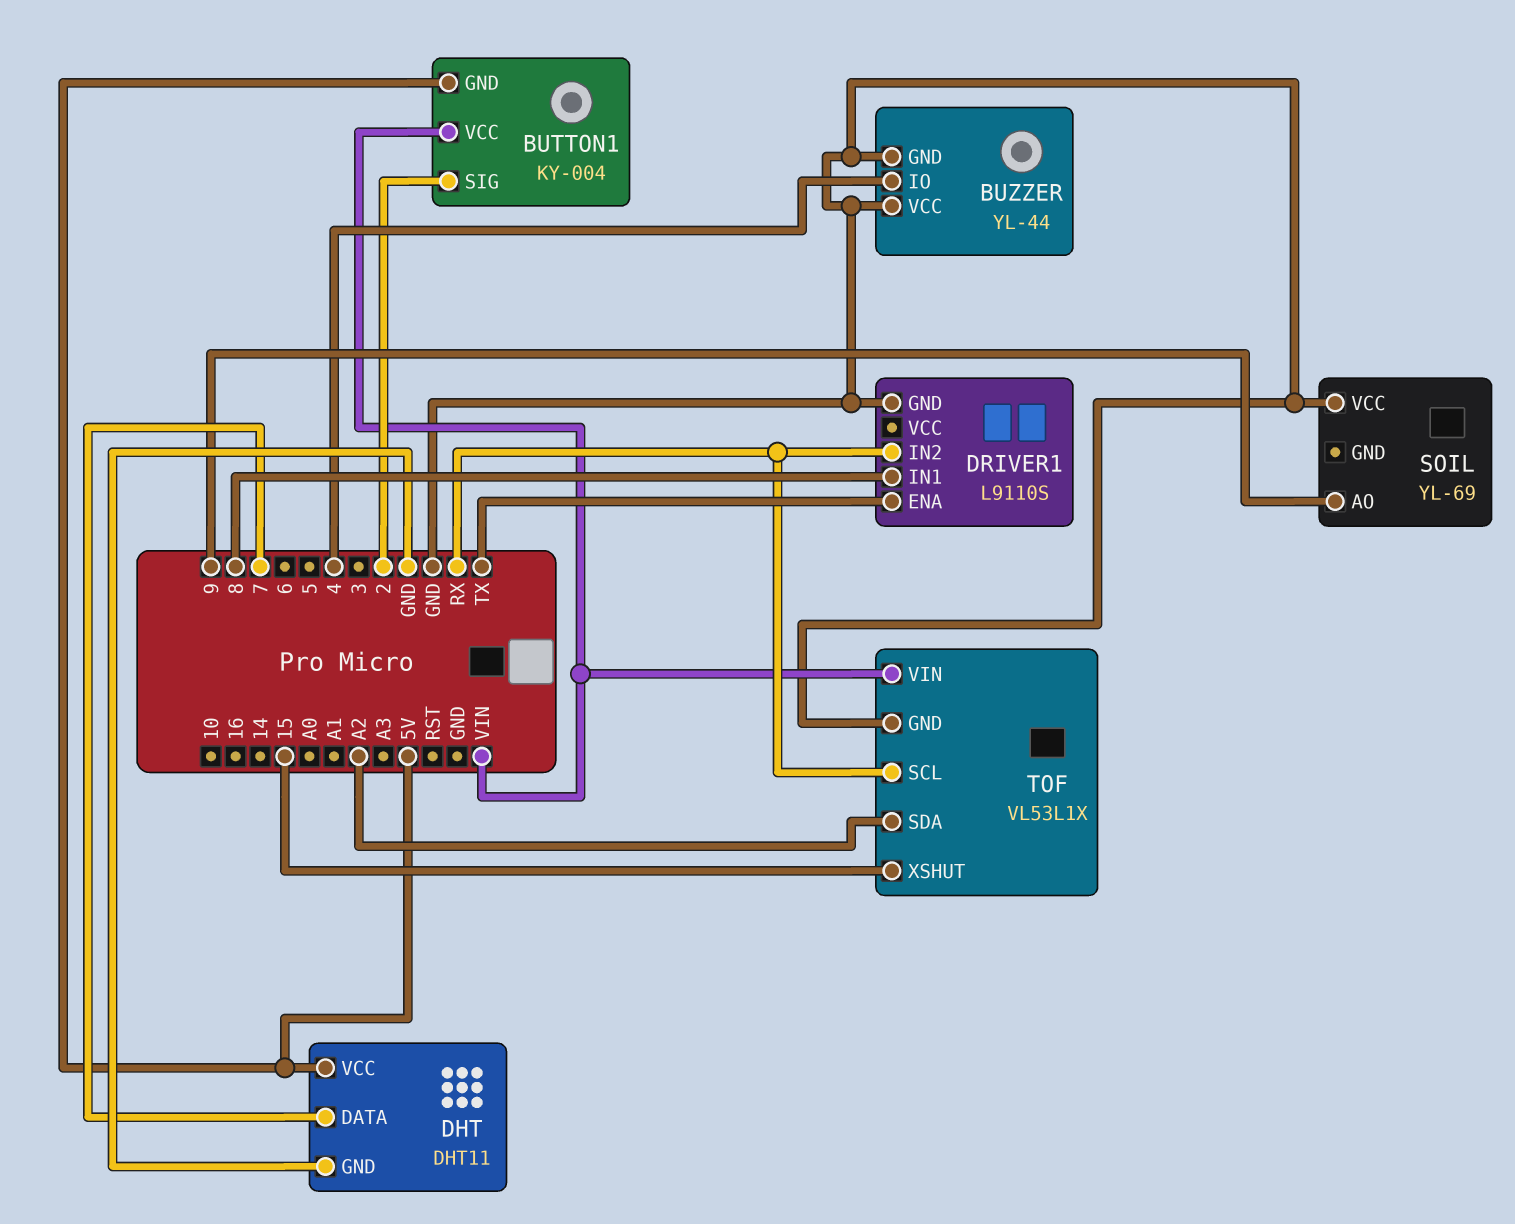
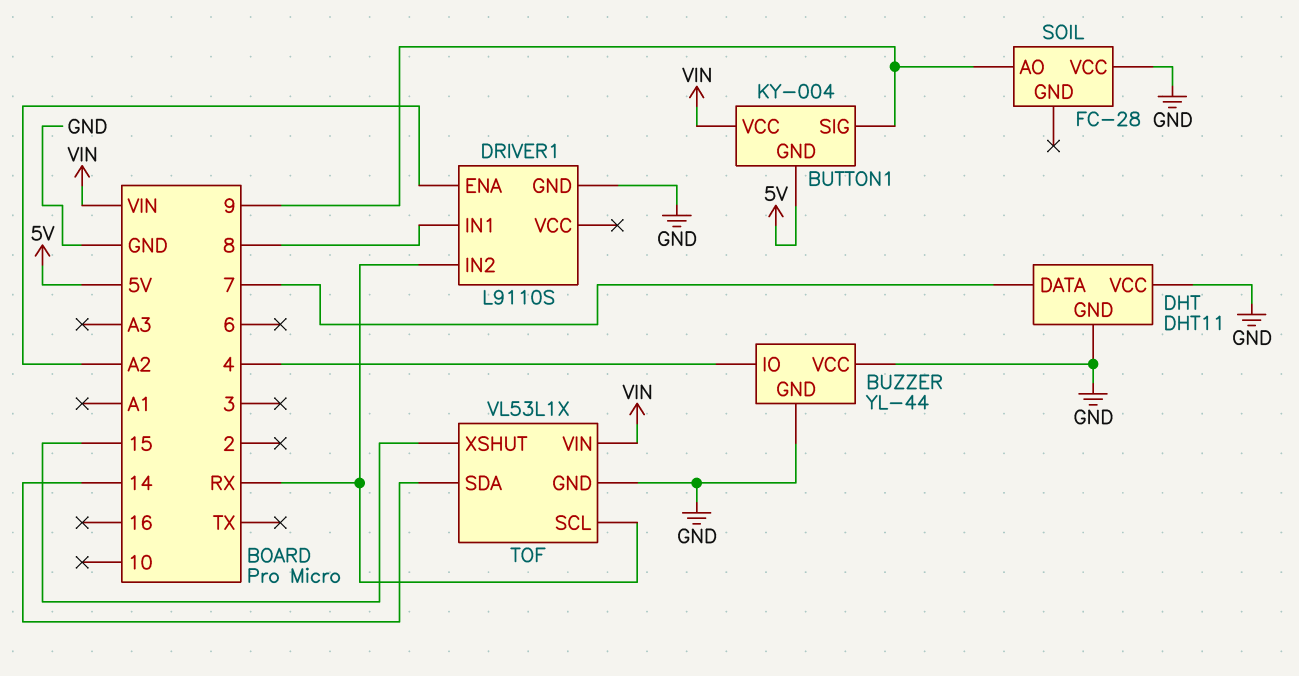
BUTTON1 pin SIG: 2 -> 9
DHT pin VCC: 5V -> GND
DRIVER1 pin ENA: TX -> A2
SOIL: YL-69 -> FC-28
TOF pin SDA: A2 -> 14

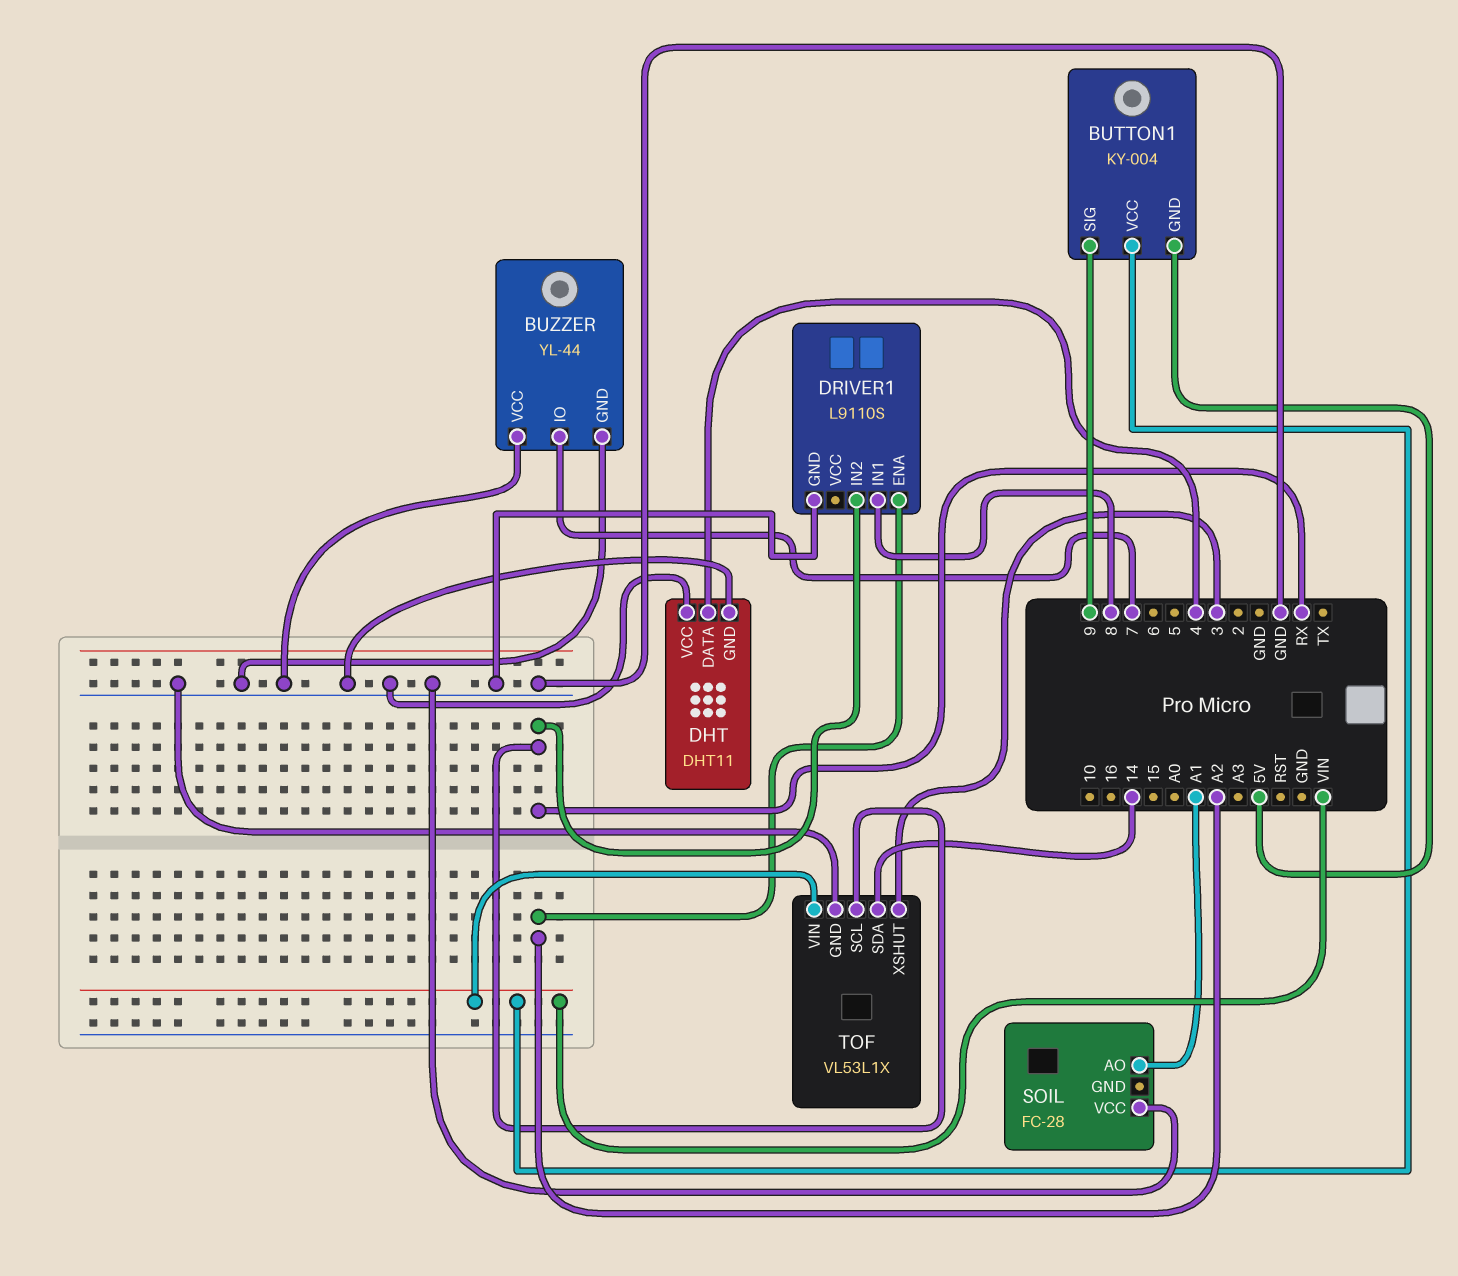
BUZZER pin IO: 4 -> 7
DHT pin DATA: 7 -> 4
SOIL pin AO: 9 -> A1
TOF pin XSHUT: 15 -> 3

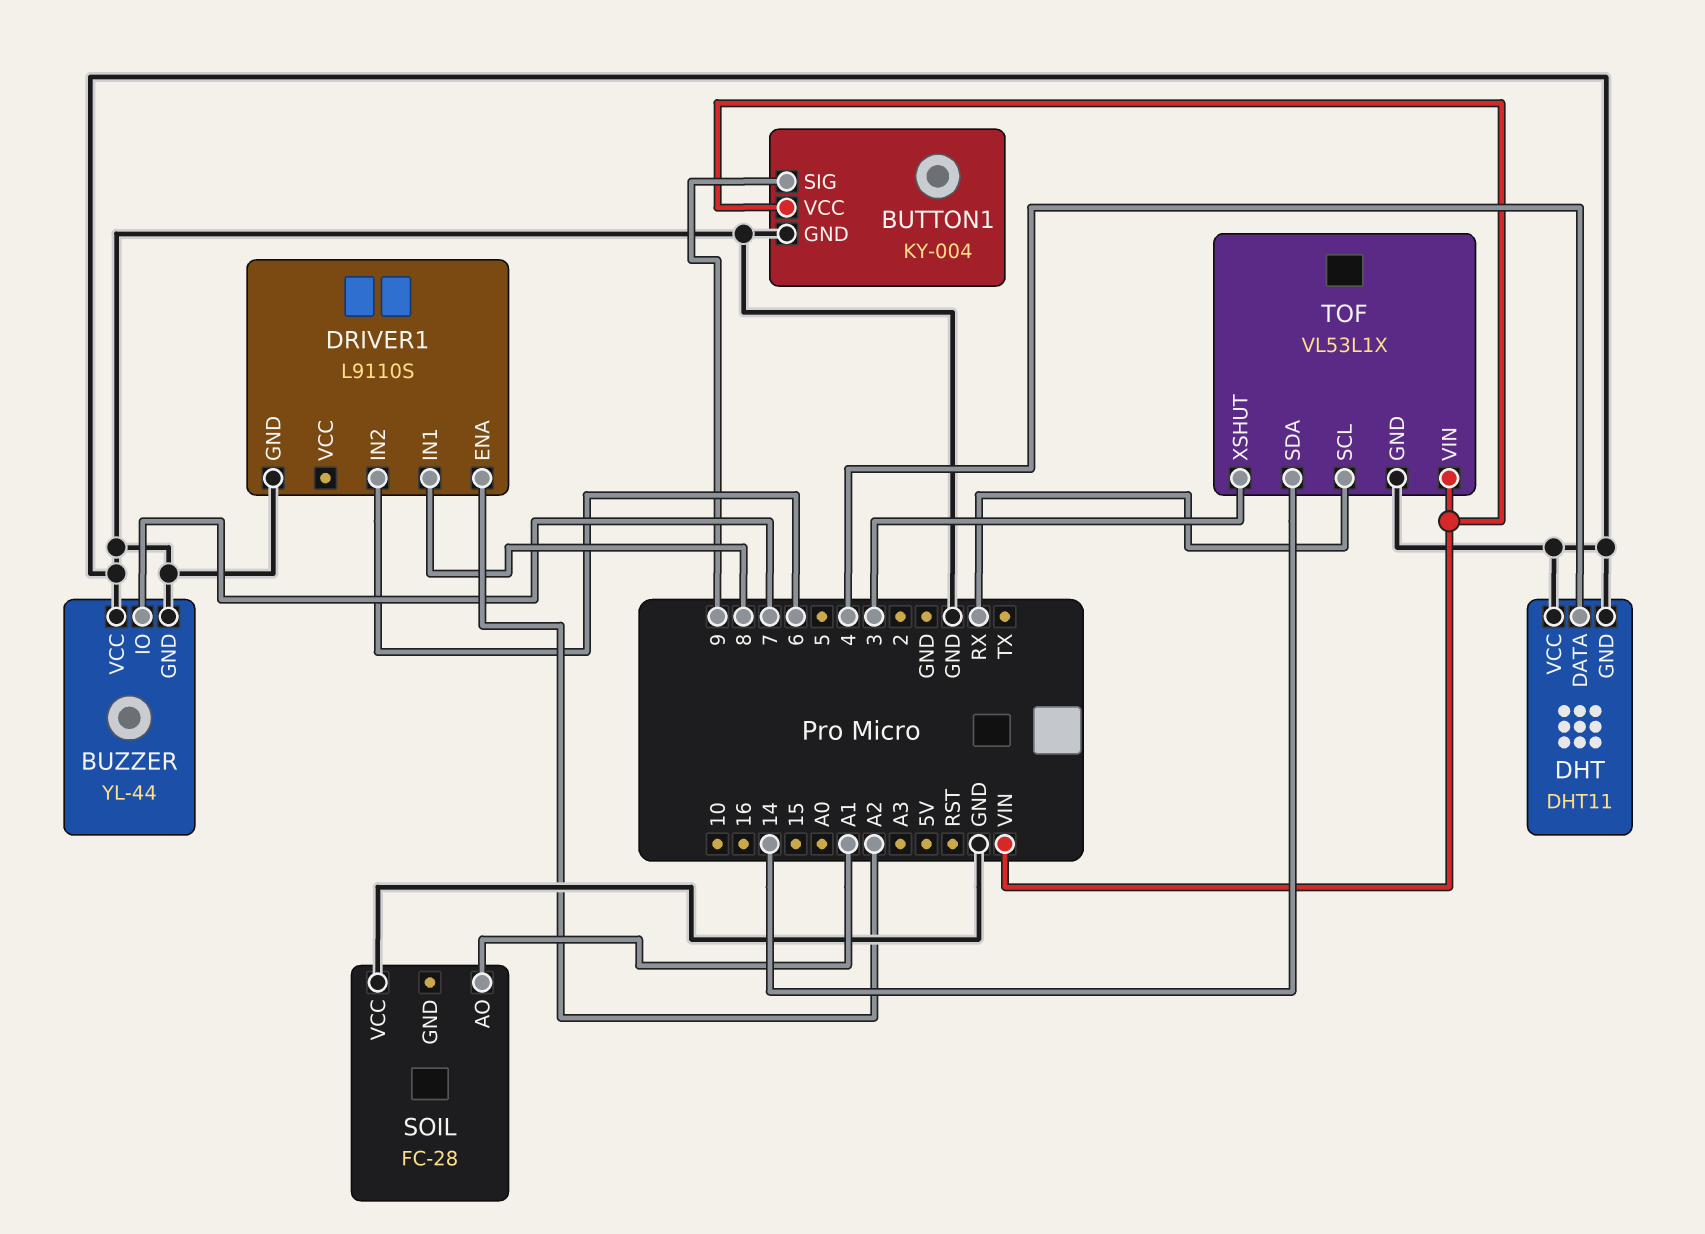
BUTTON1 pin GND: 5V -> GND
DRIVER1 pin IN2: RX -> 6

